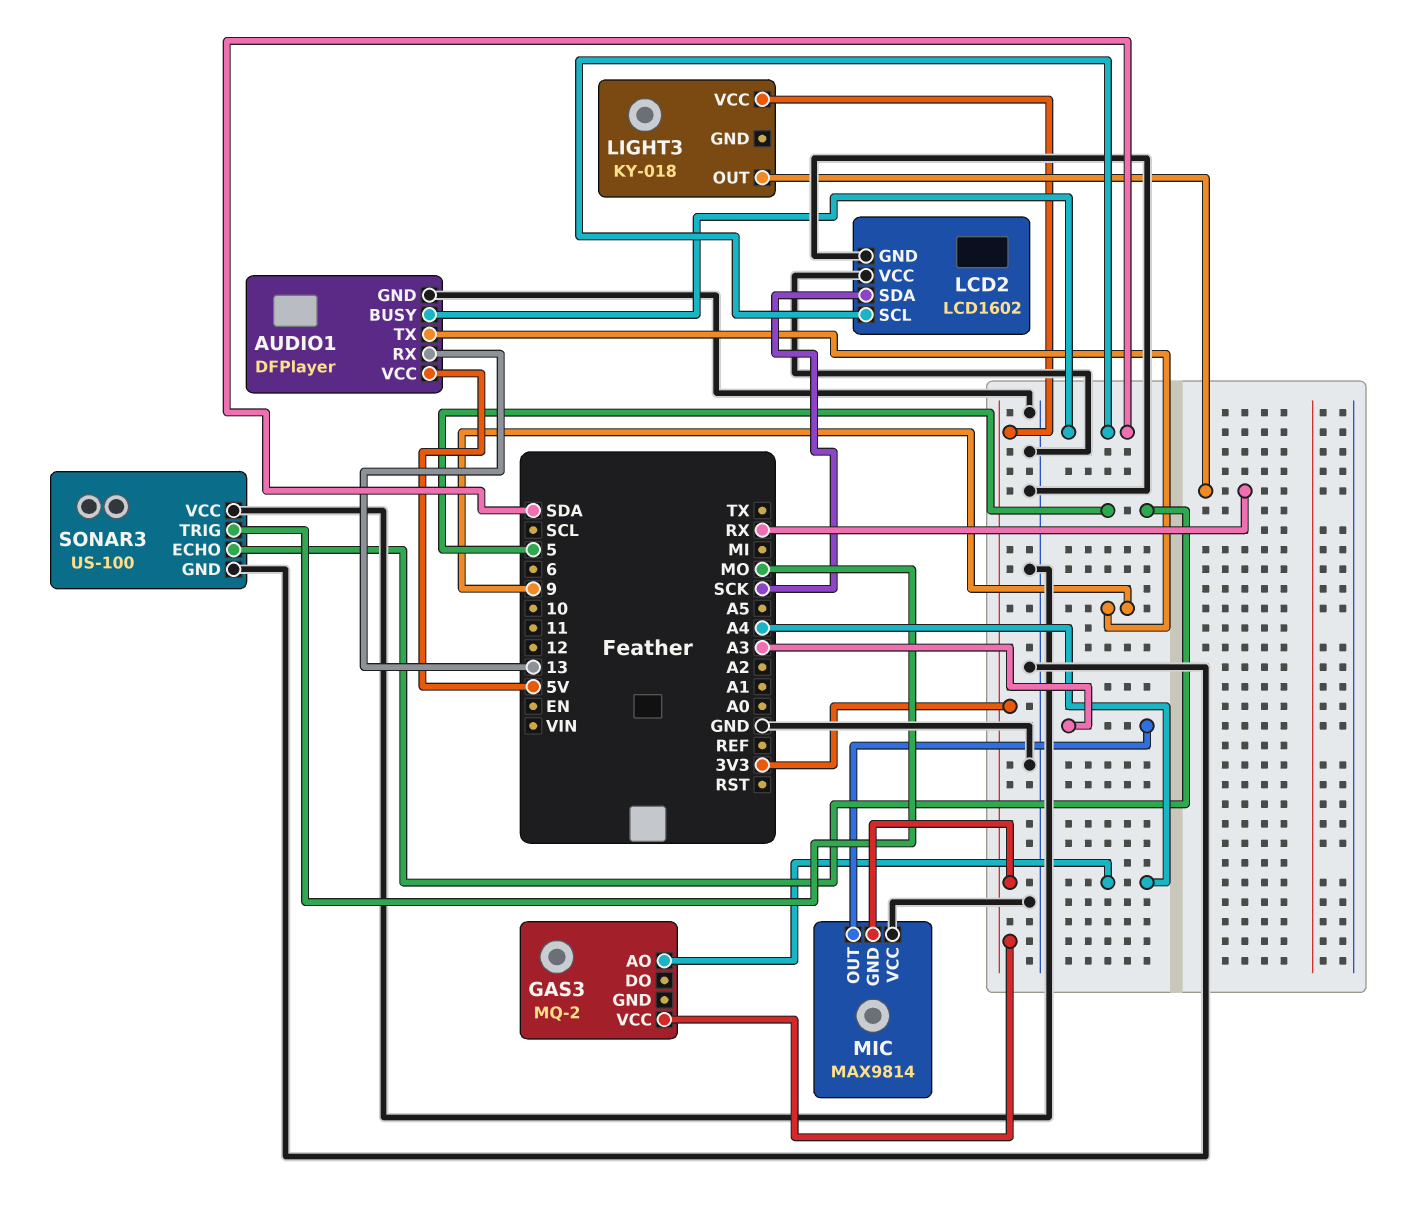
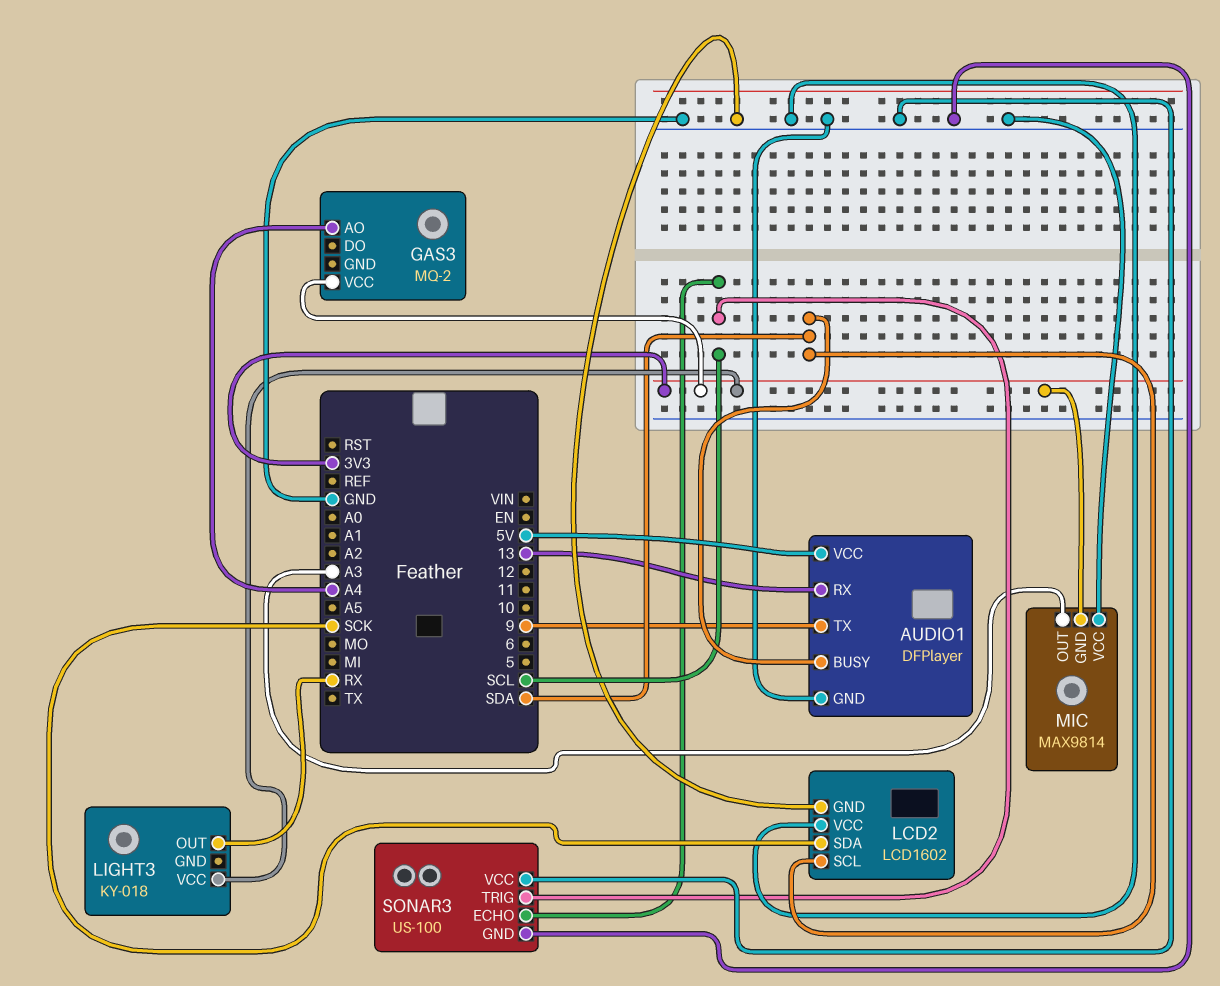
SONAR3 pin ECHO: 5 -> SCL
SONAR3 pin TRIG: MO -> SCL

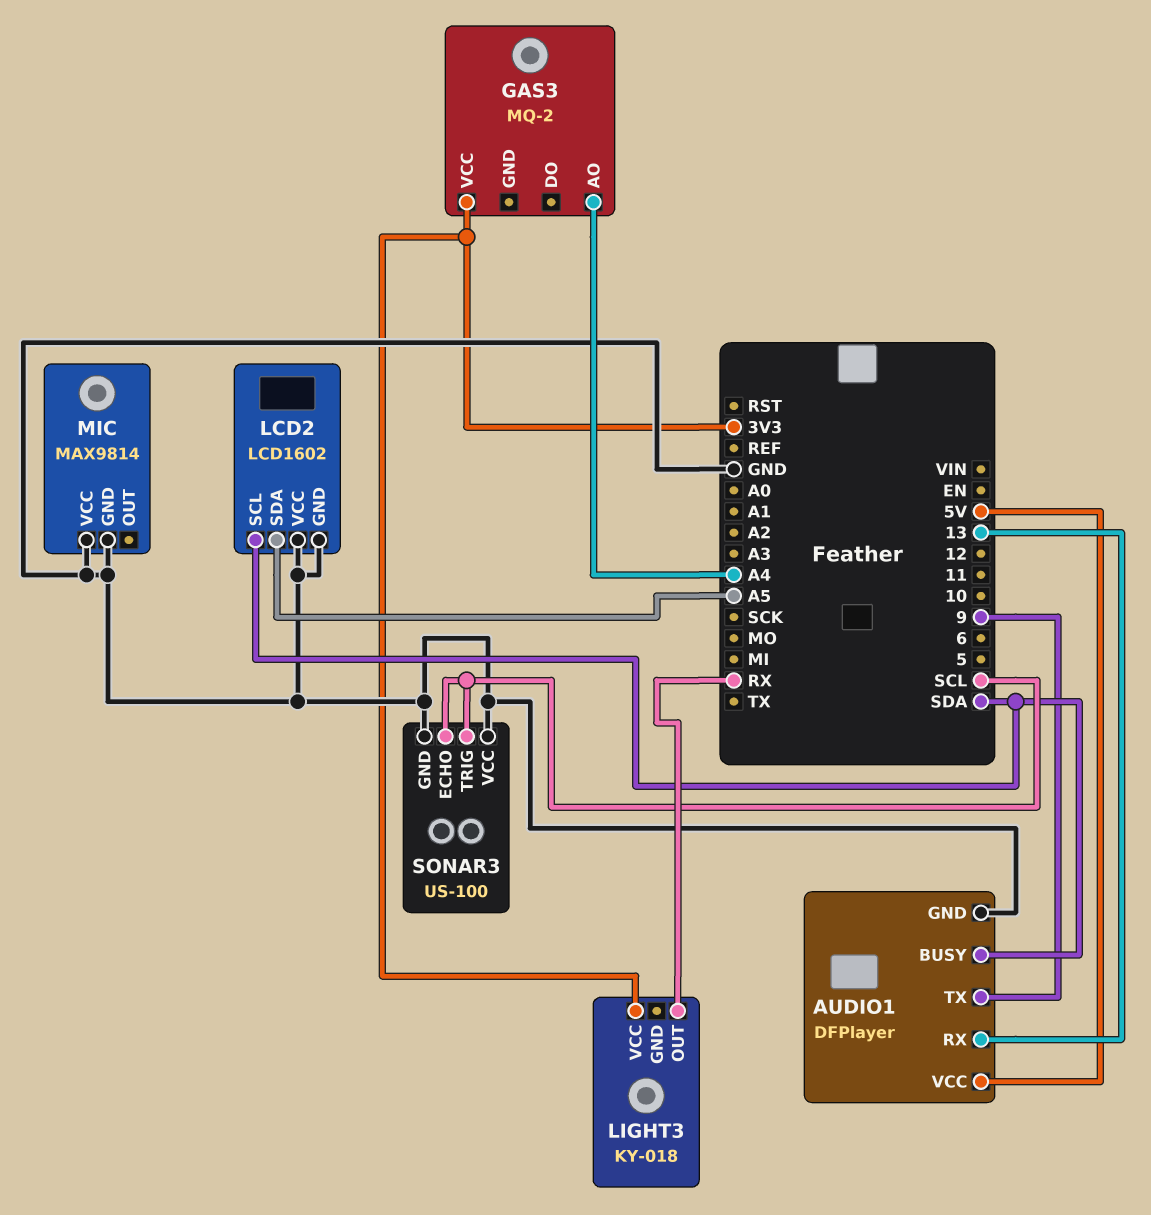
LCD2 pin SDA: SCK -> A5
MIC pin GND: 3V3 -> GND
MIC pin OUT: A3 -> none

